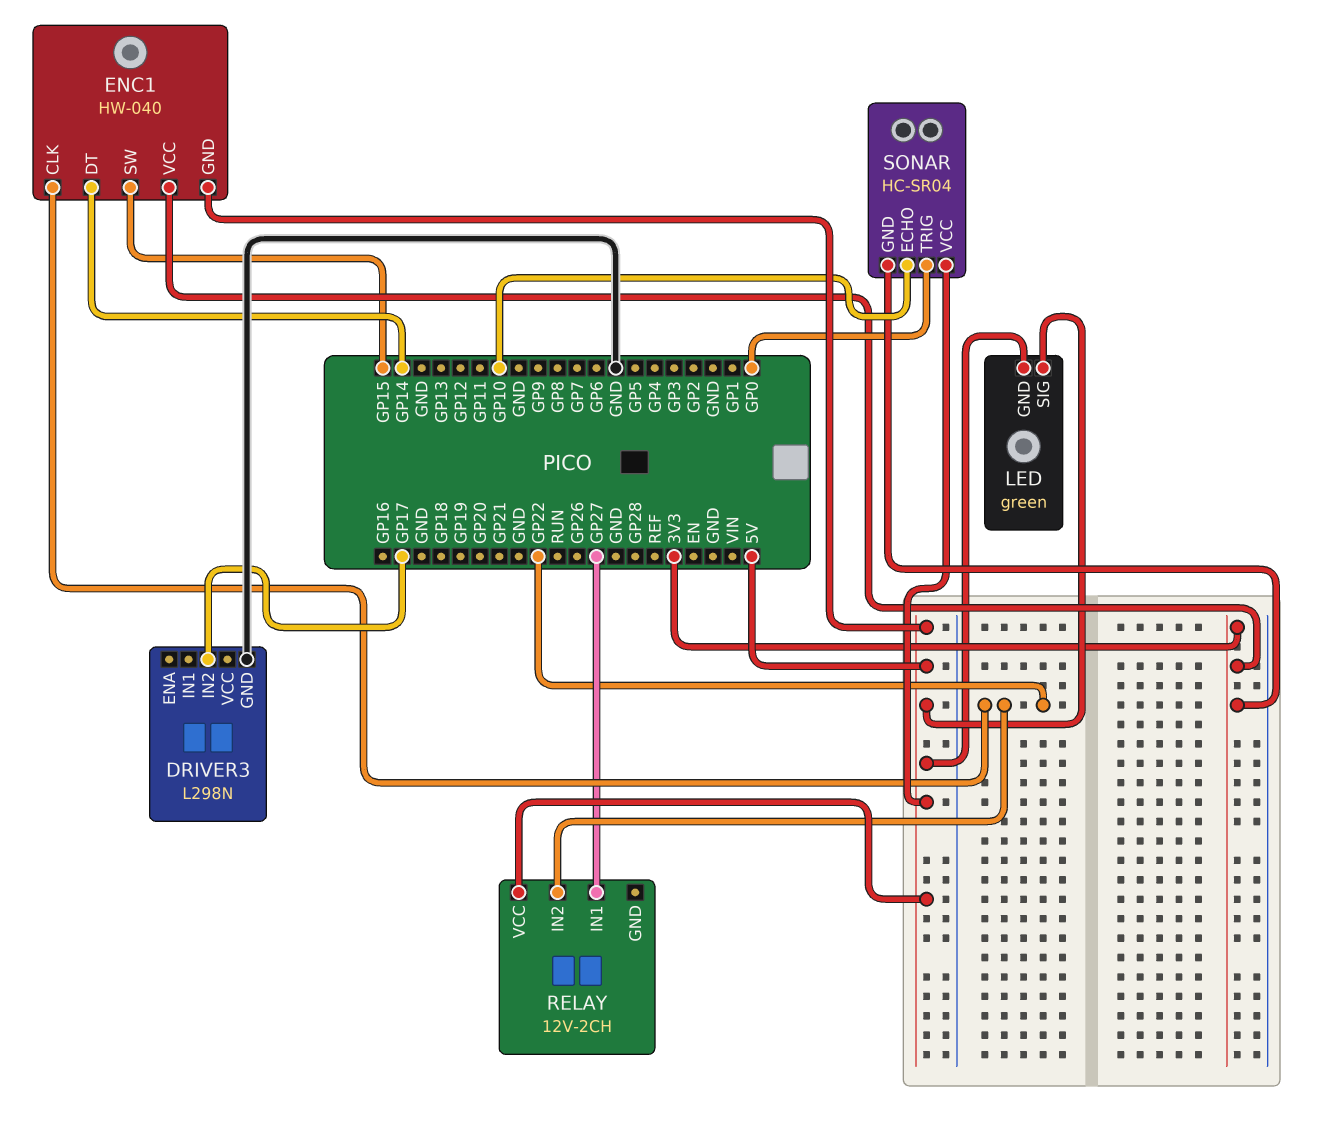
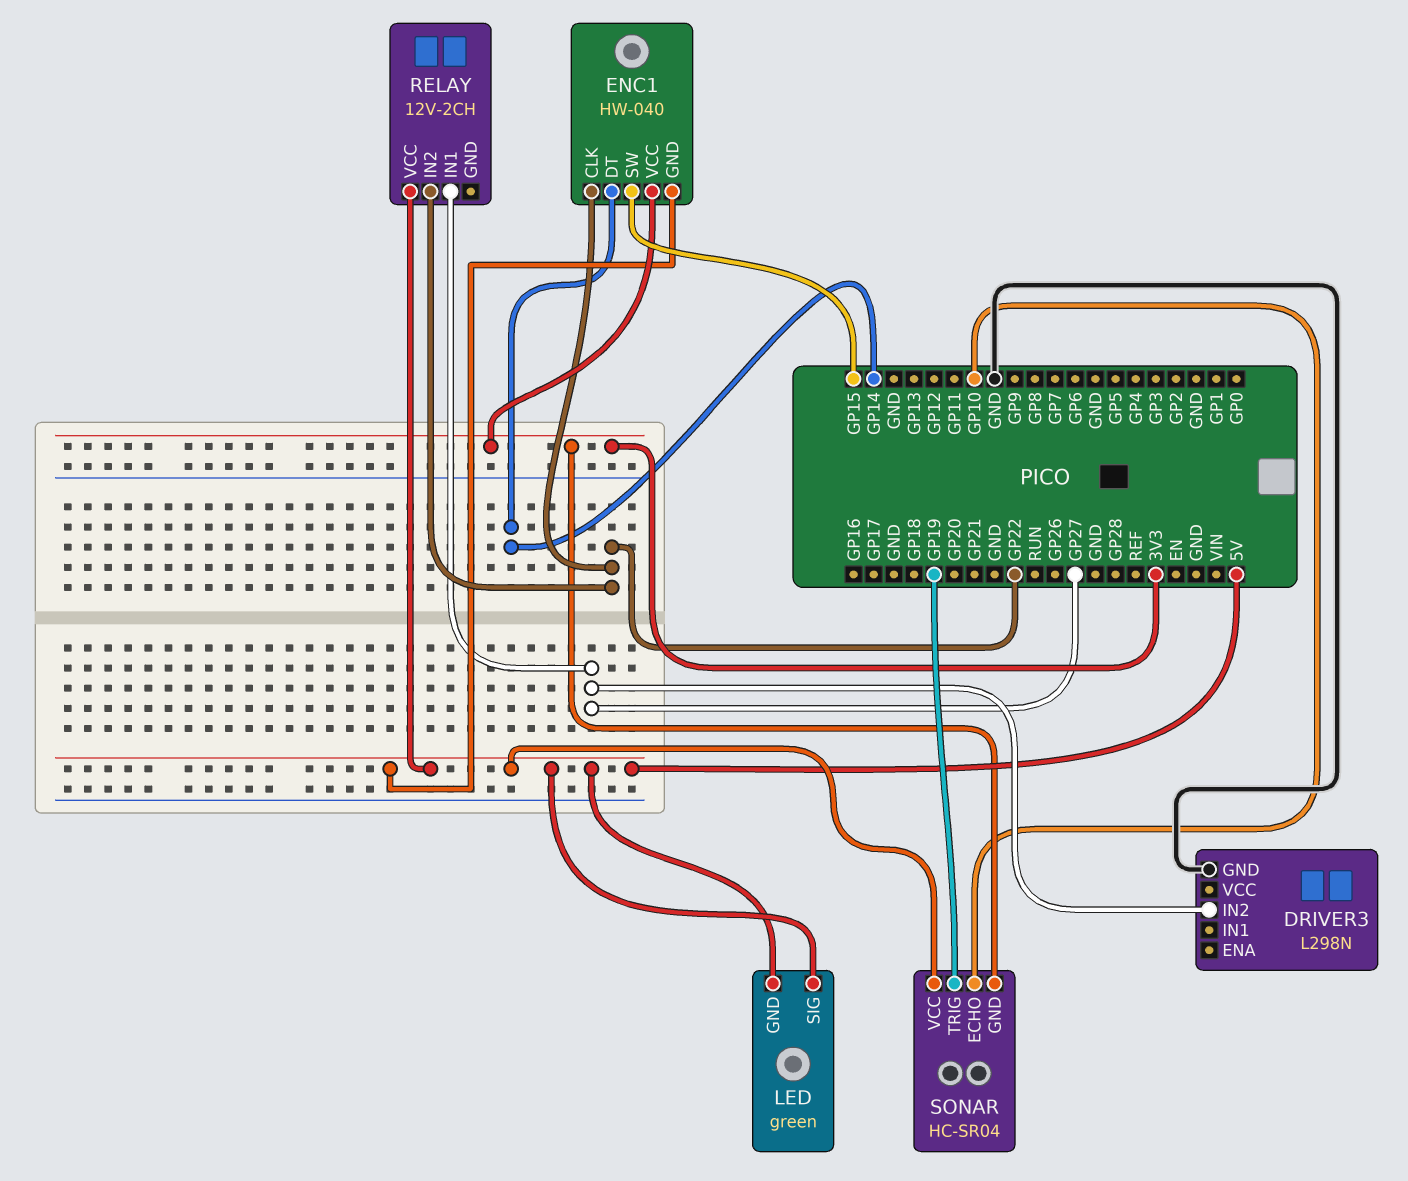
DRIVER3 pin IN2: GP17 -> GP27
SONAR pin TRIG: GP0 -> GP19

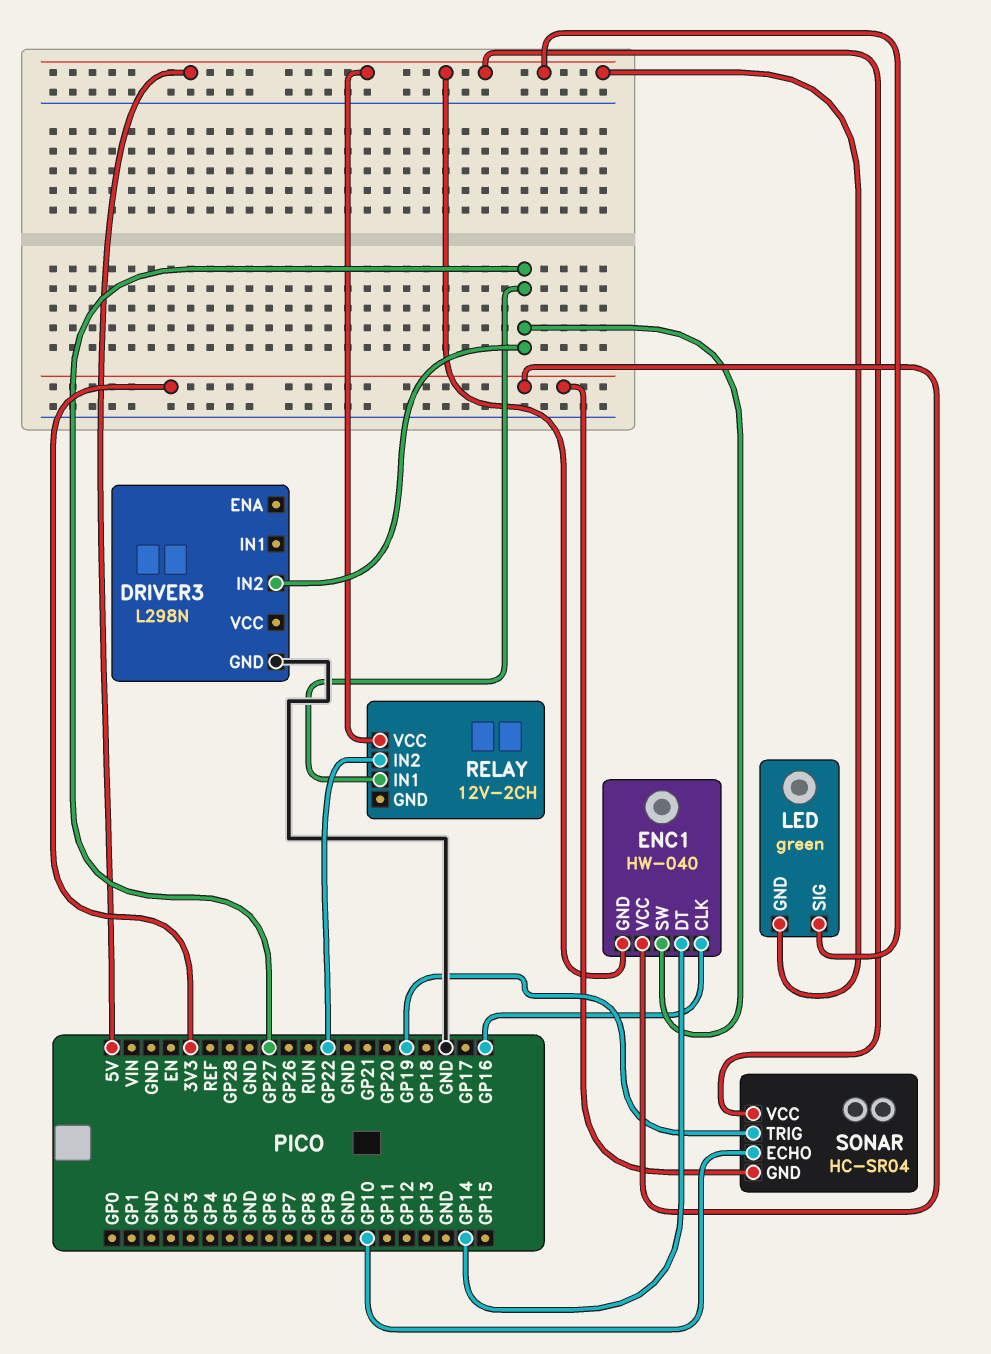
ENC1 pin CLK: GP22 -> GP16
ENC1 pin SW: GP15 -> GP27

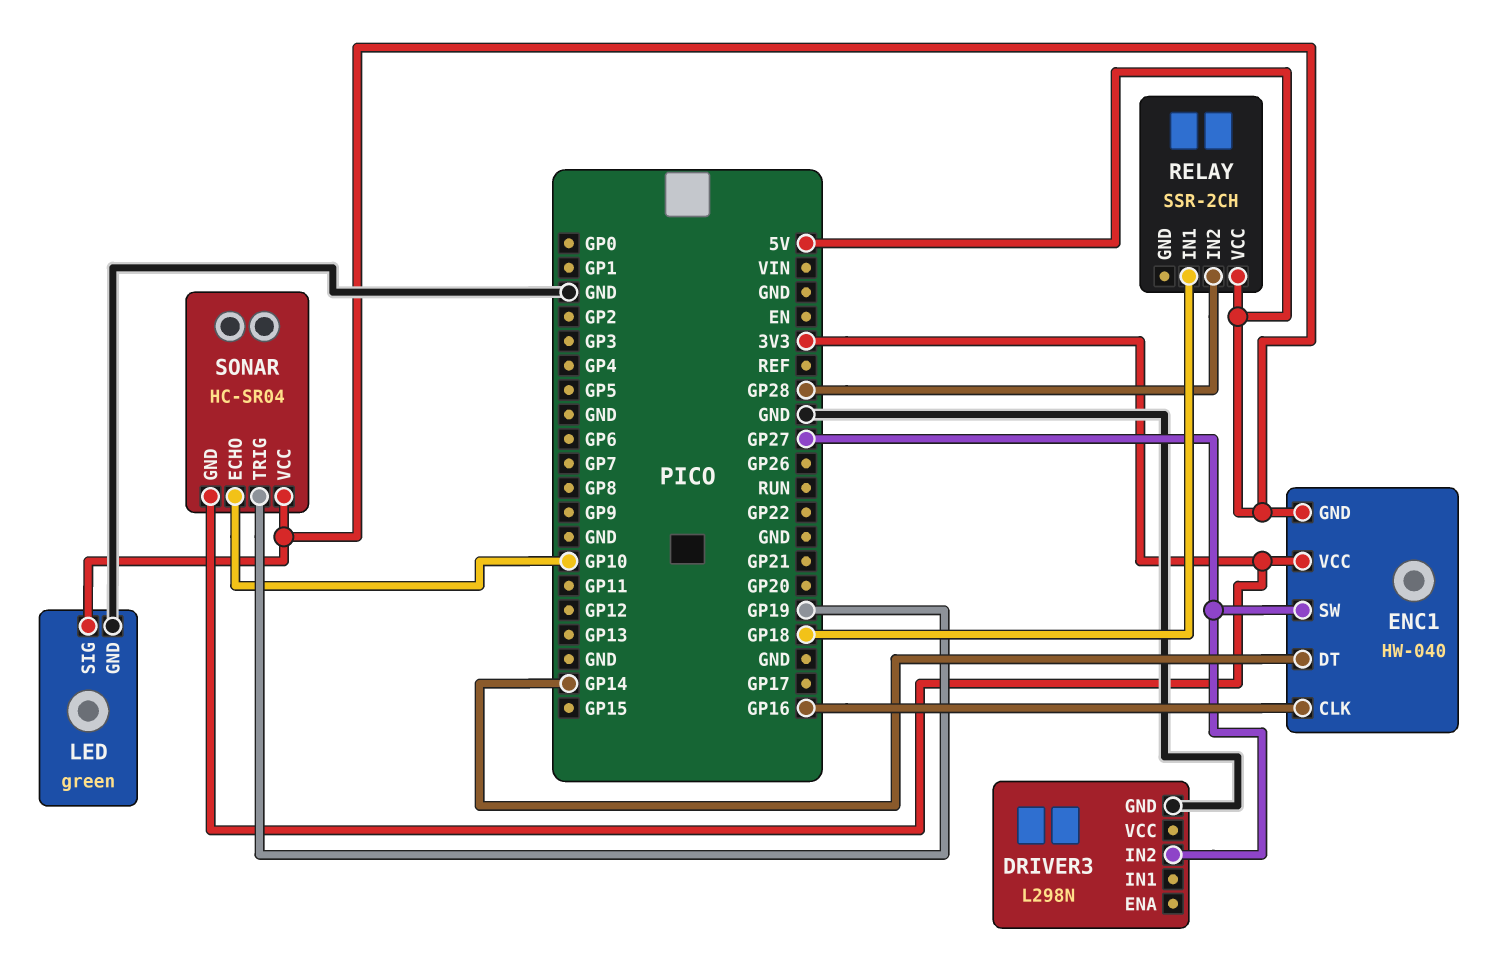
LED pin GND: 5V -> GND
RELAY: 12V-2CH -> SSR-2CH
RELAY pin IN1: GP27 -> GP18
RELAY pin IN2: GP22 -> GP28

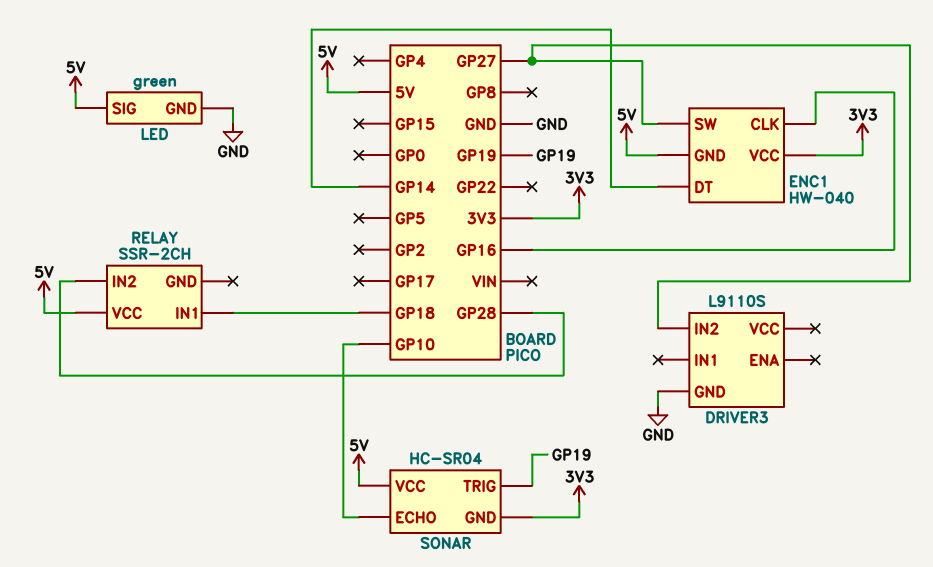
DRIVER3: L298N -> L9110S

